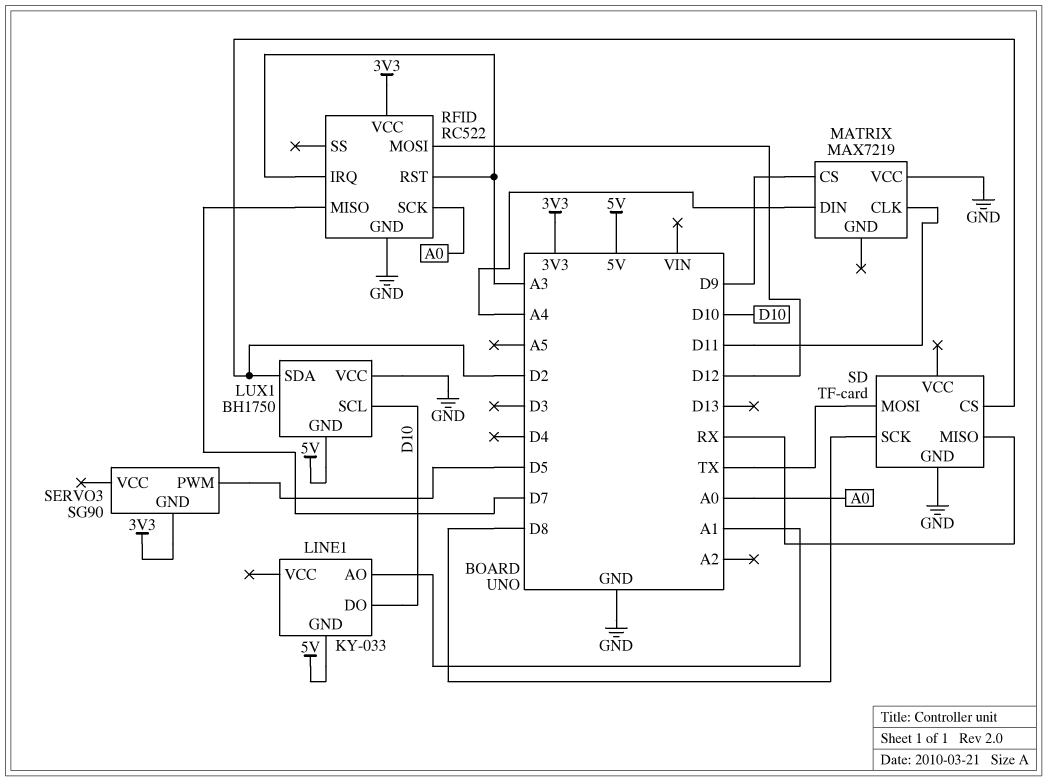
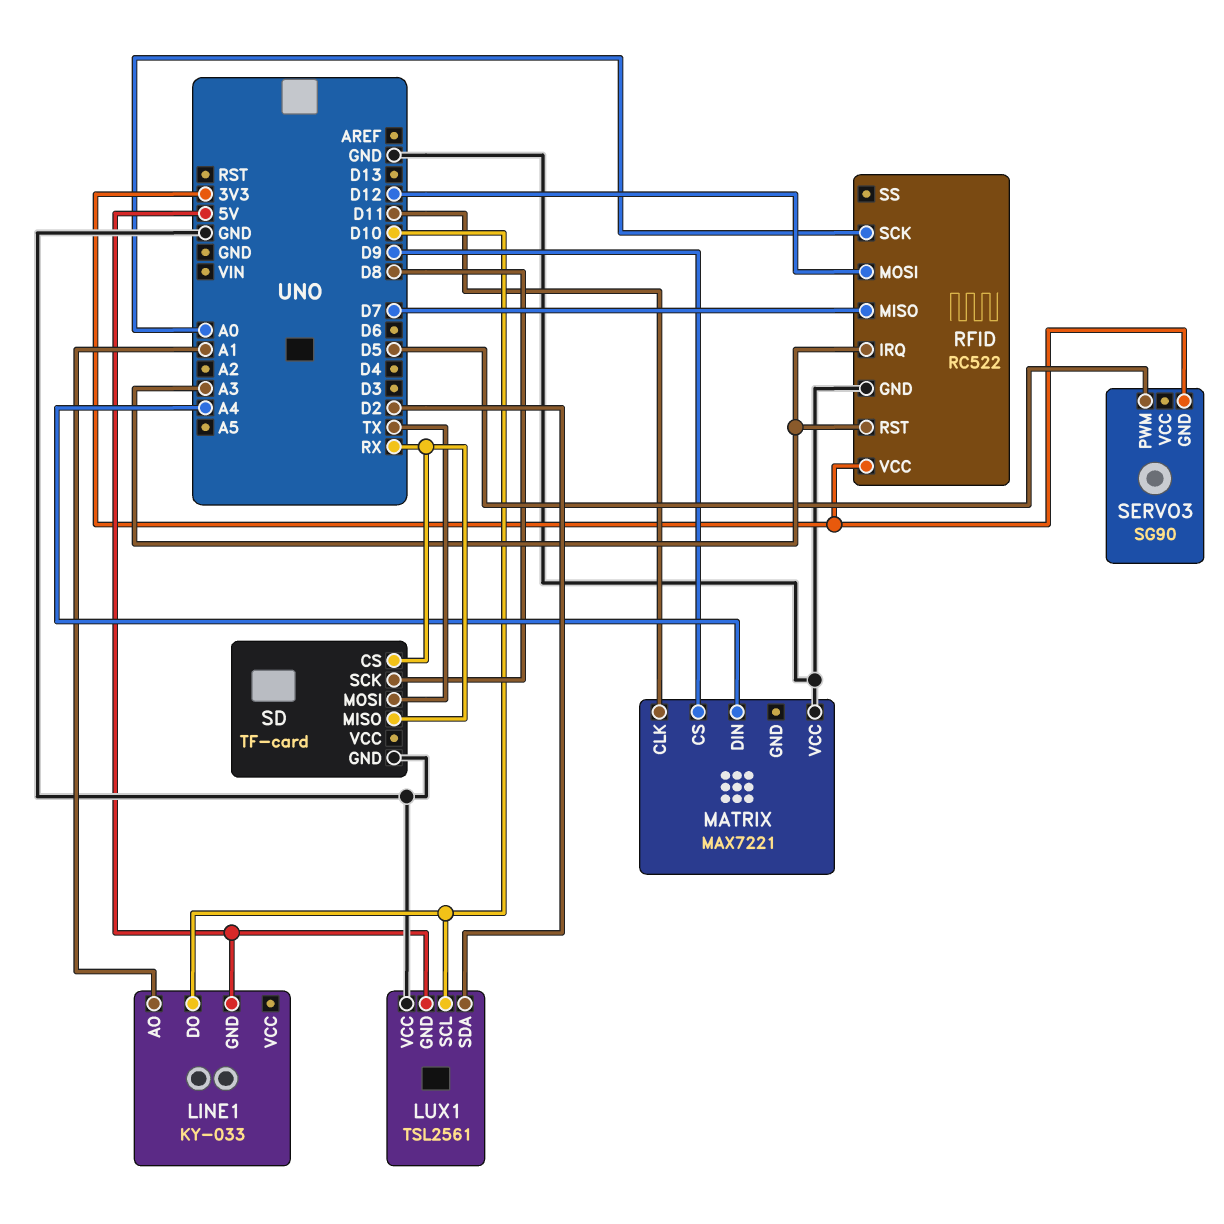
LUX1: BH1750 -> TSL2561
MATRIX: MAX7219 -> MAX7221
SD pin CS: D2 -> RX

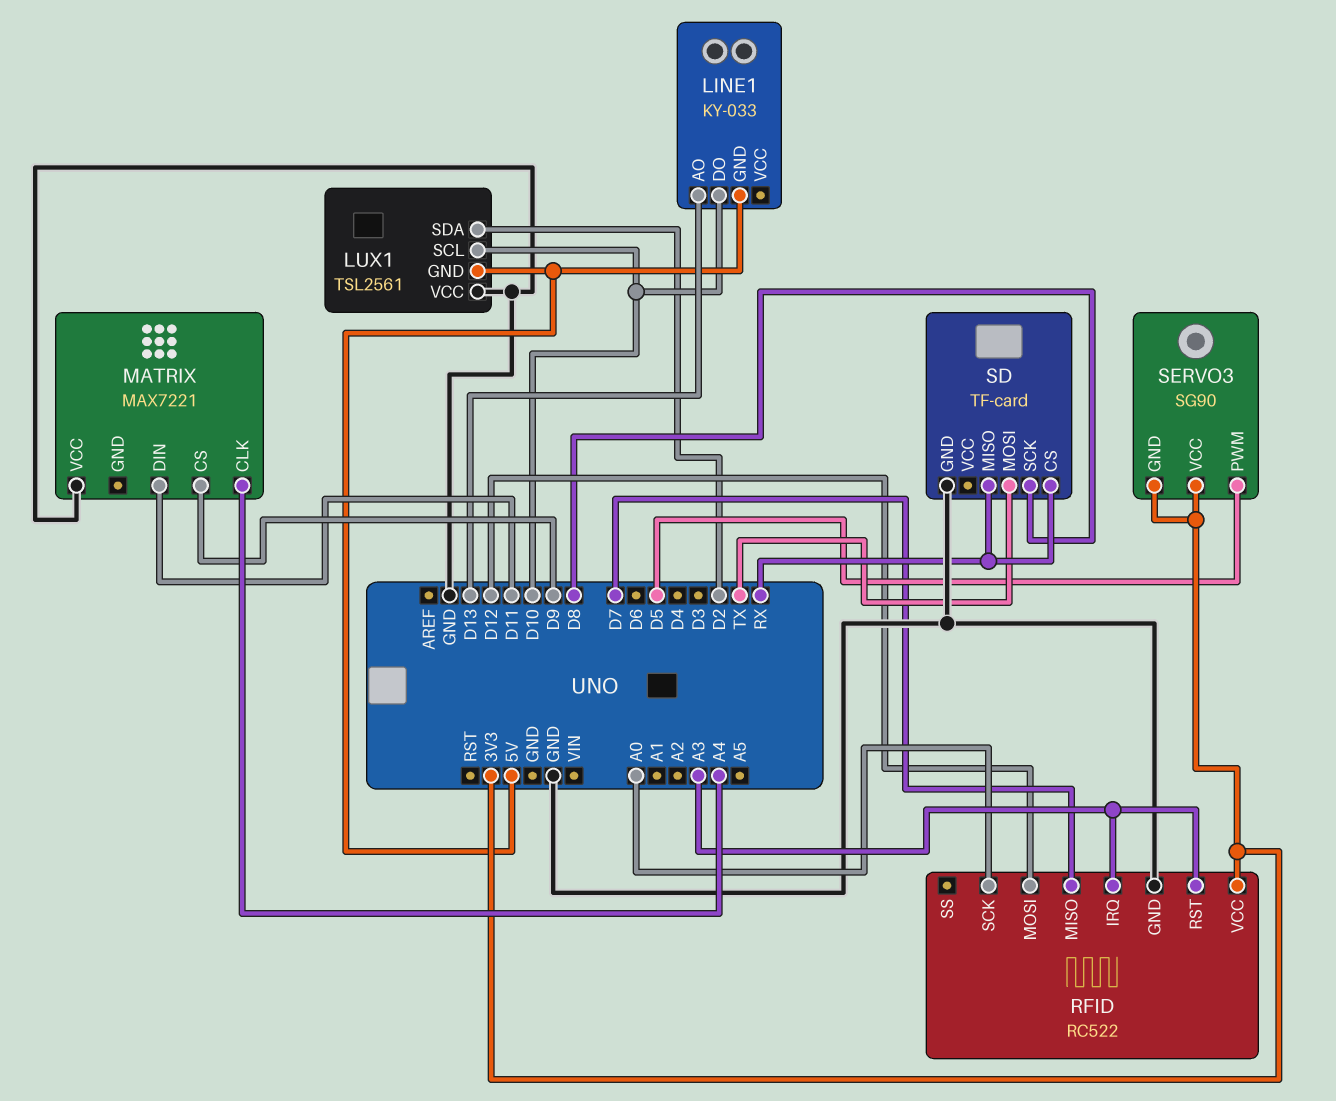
LINE1 pin AO: A1 -> D13
MATRIX pin CLK: D11 -> A4
MATRIX pin DIN: A4 -> D11
SERVO3 pin VCC: none -> 3V3

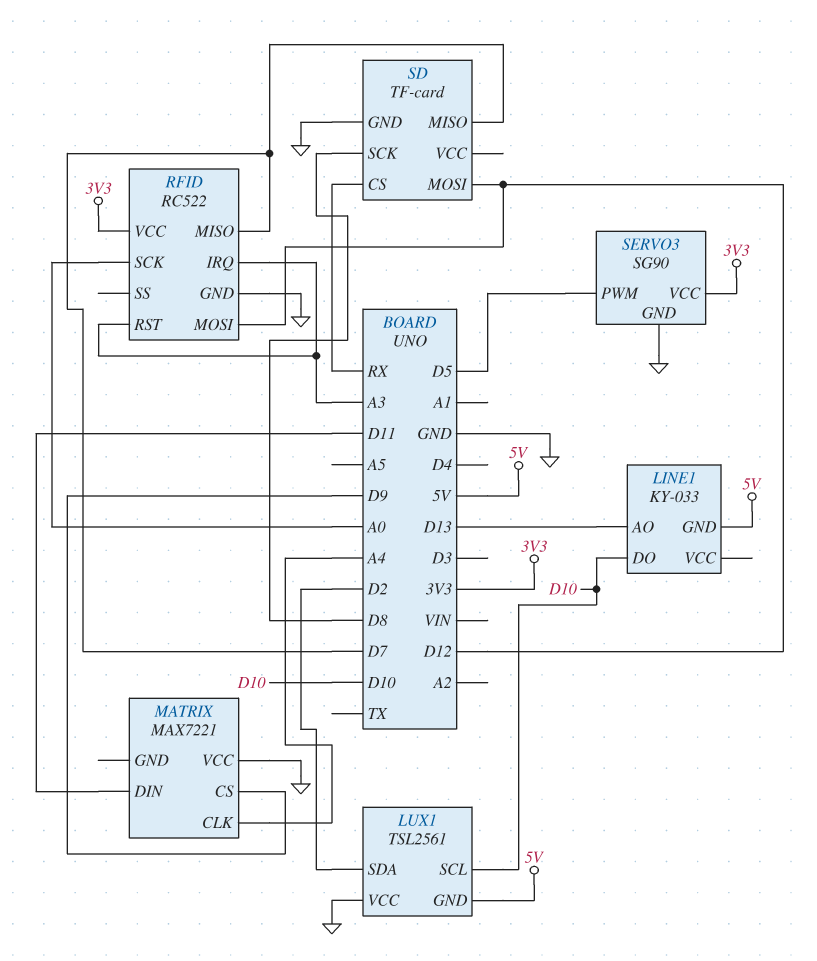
SD pin MISO: RX -> D7
SD pin MOSI: TX -> D12
SERVO3 pin GND: 3V3 -> GND

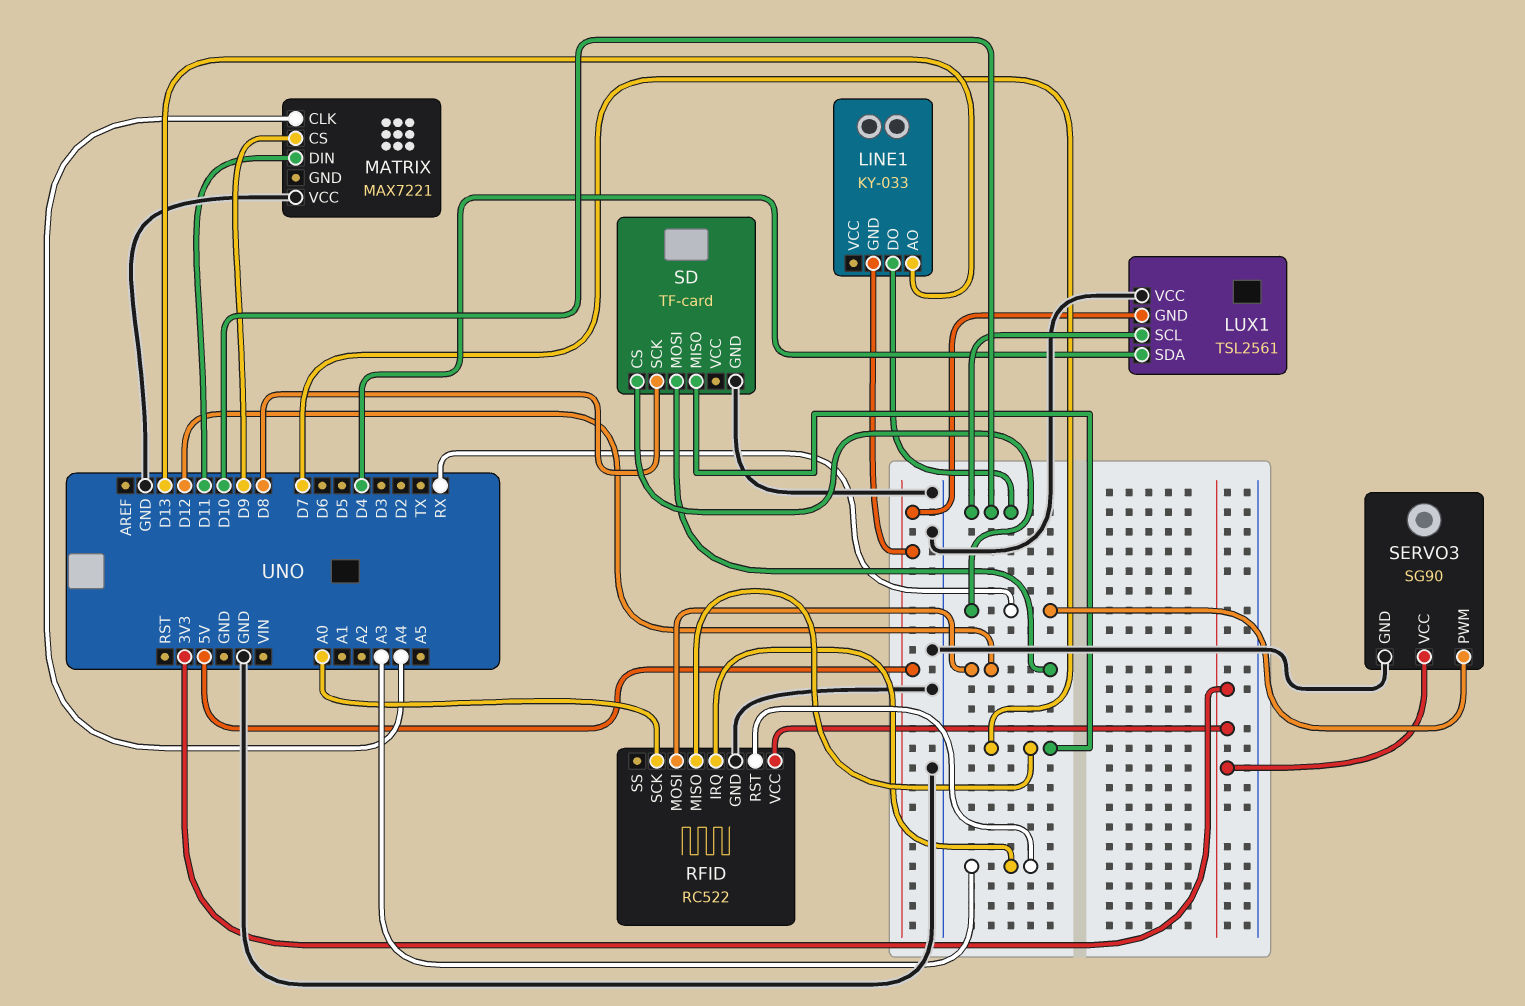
LUX1 pin SDA: D2 -> D4
SERVO3 pin PWM: D5 -> RX

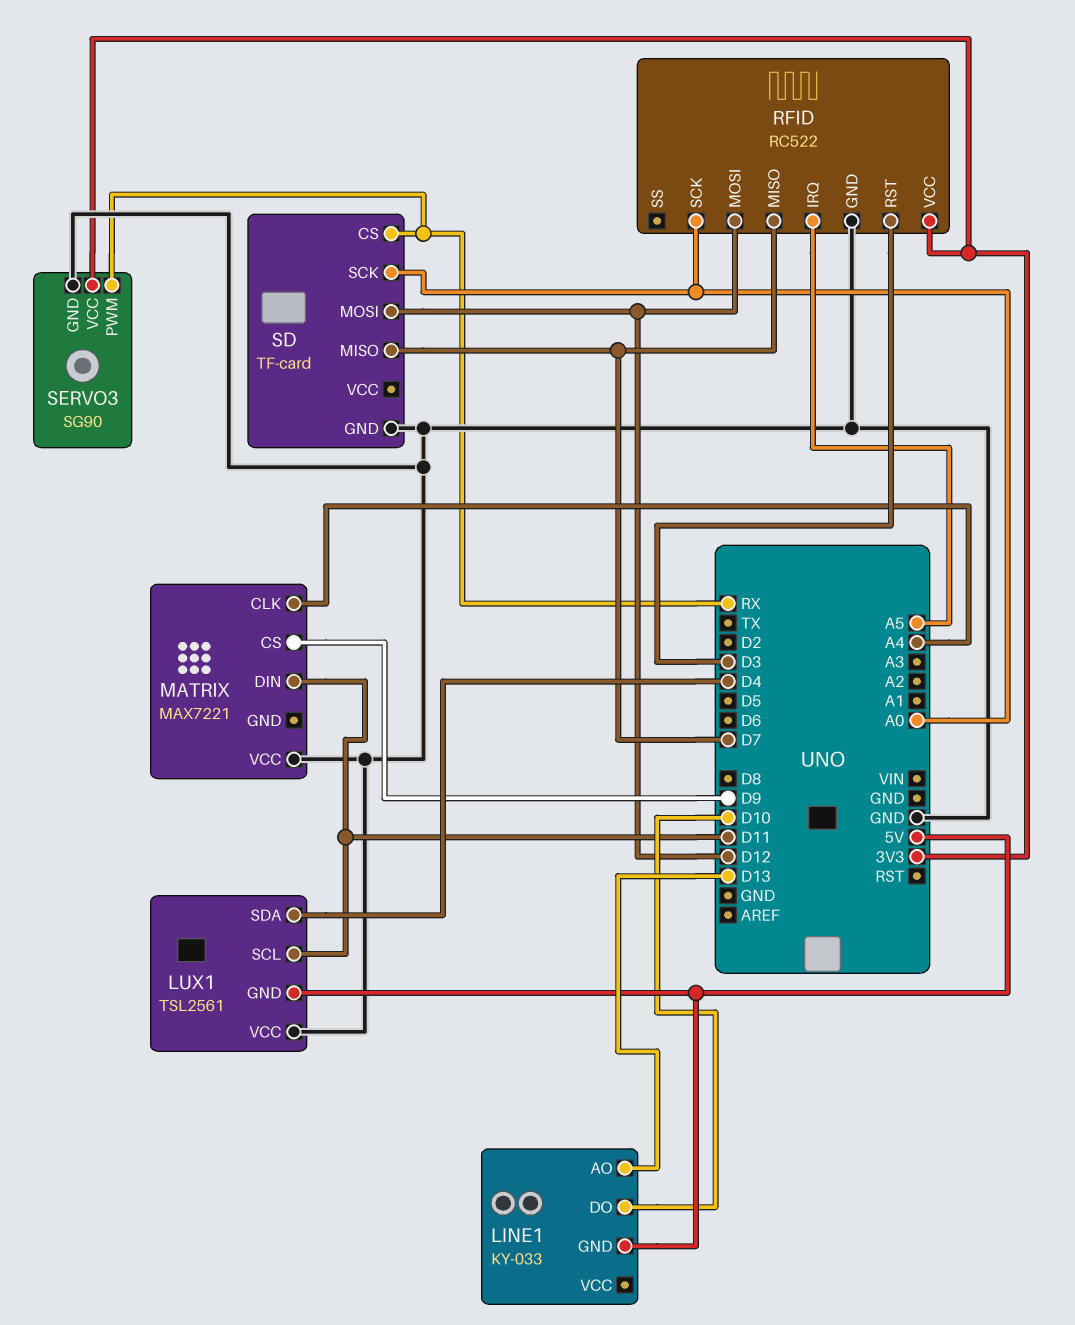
LUX1 pin SCL: D10 -> D11
RFID pin IRQ: A3 -> A5
RFID pin RST: A3 -> D3
SD pin SCK: D8 -> A0

